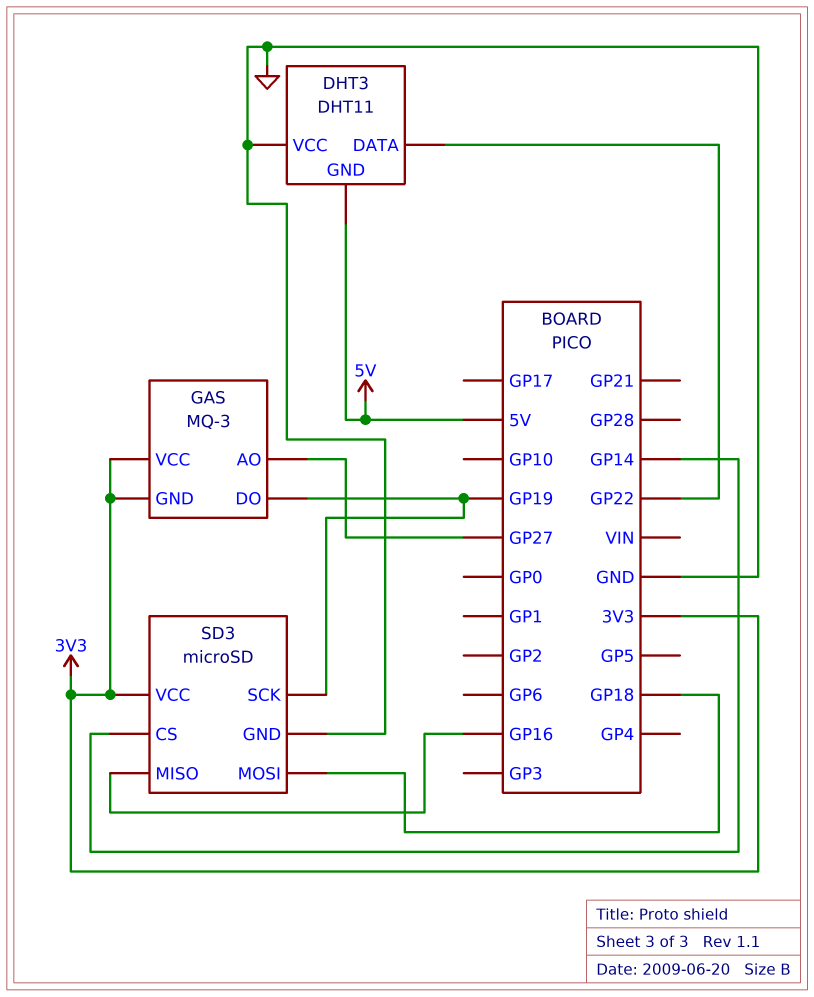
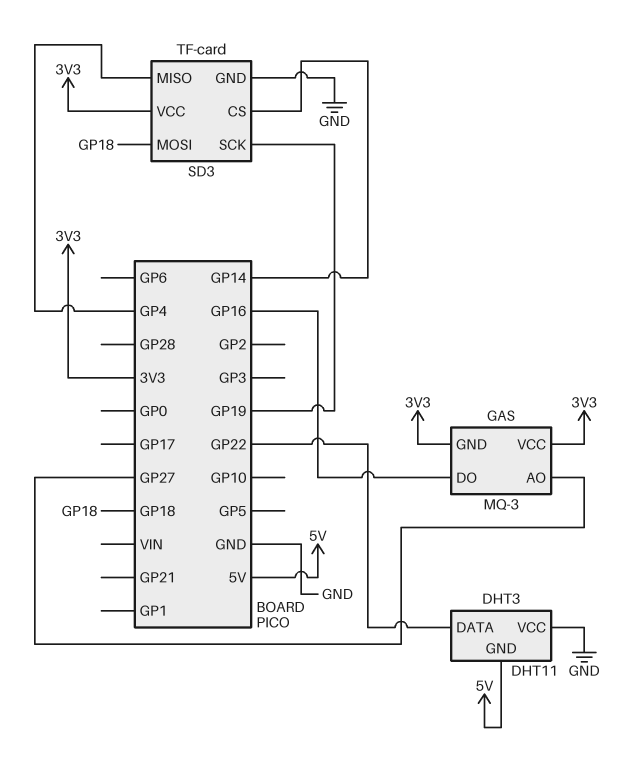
GAS pin DO: GP19 -> GP16
SD3: microSD -> TF-card
SD3 pin MISO: GP16 -> GP4

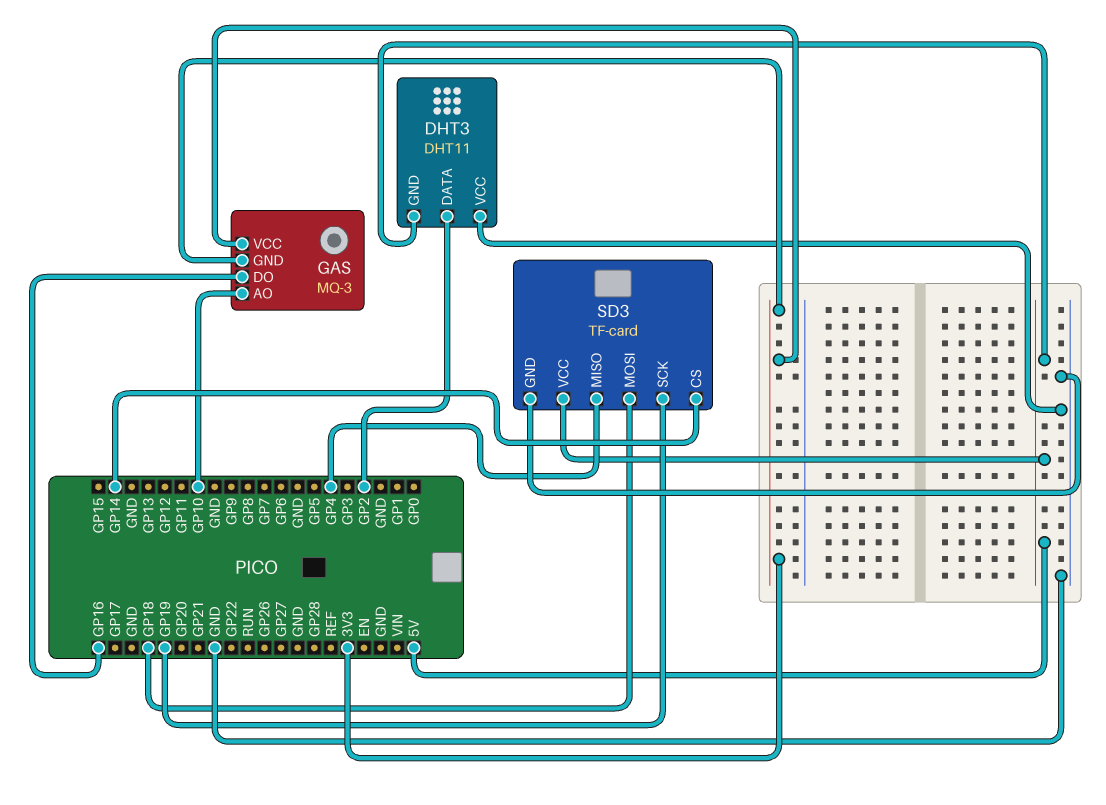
DHT3 pin DATA: GP22 -> GP2
GAS pin AO: GP27 -> GP10
SD3 pin VCC: 3V3 -> 5V

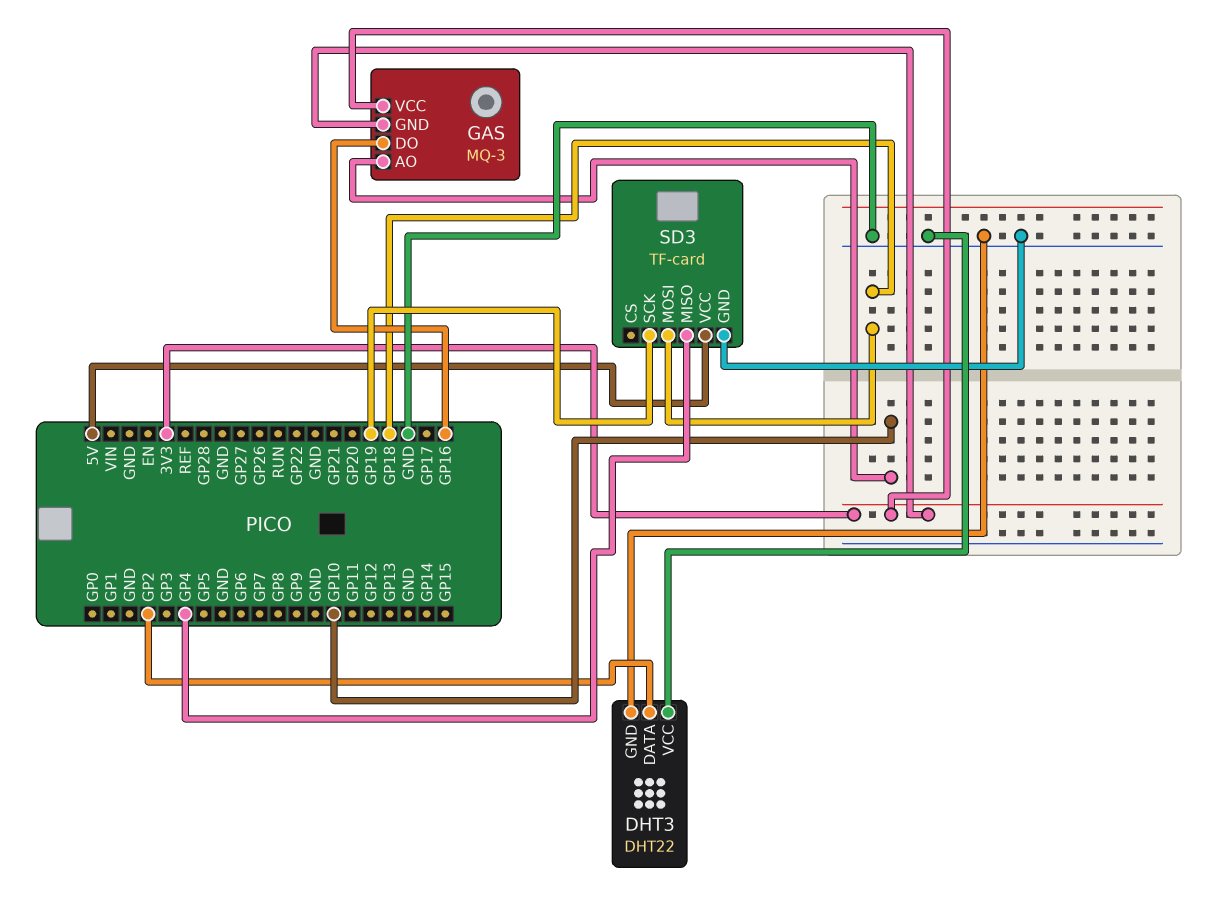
DHT3: DHT11 -> DHT22
DHT3 pin GND: 5V -> GND
SD3 pin CS: GP14 -> none

